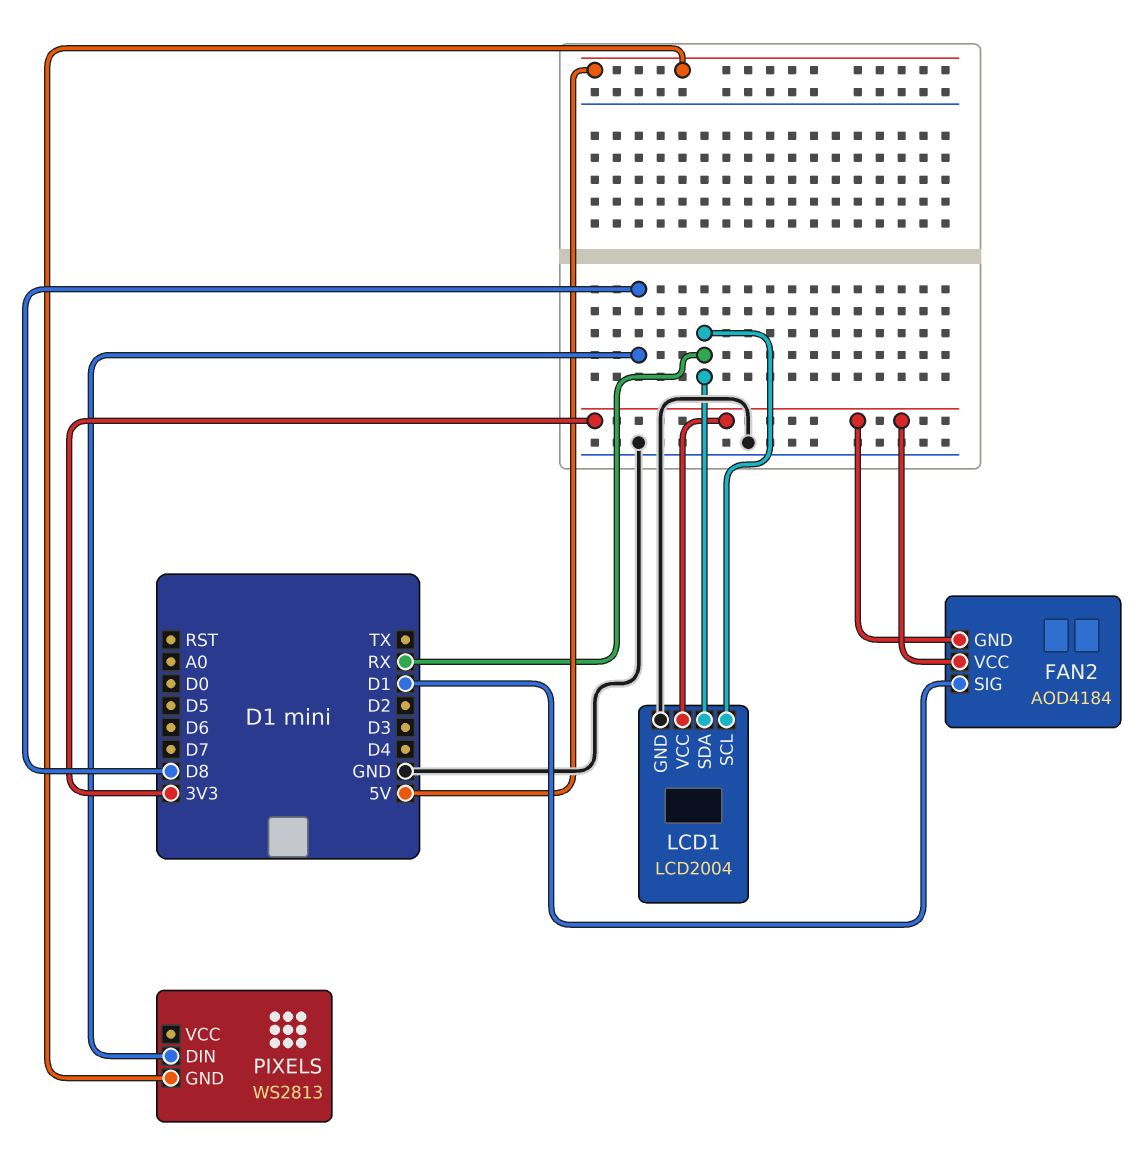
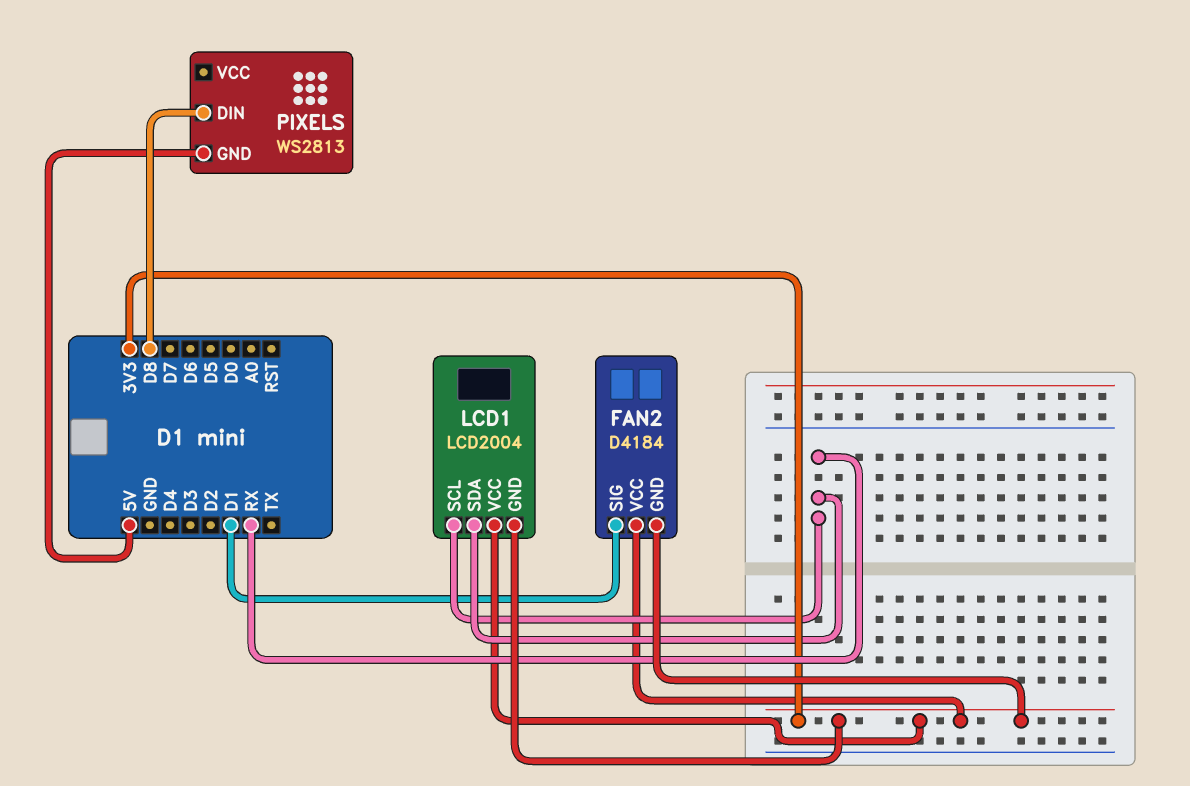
FAN2: AOD4184 -> D4184
LCD1 pin GND: GND -> 3V3

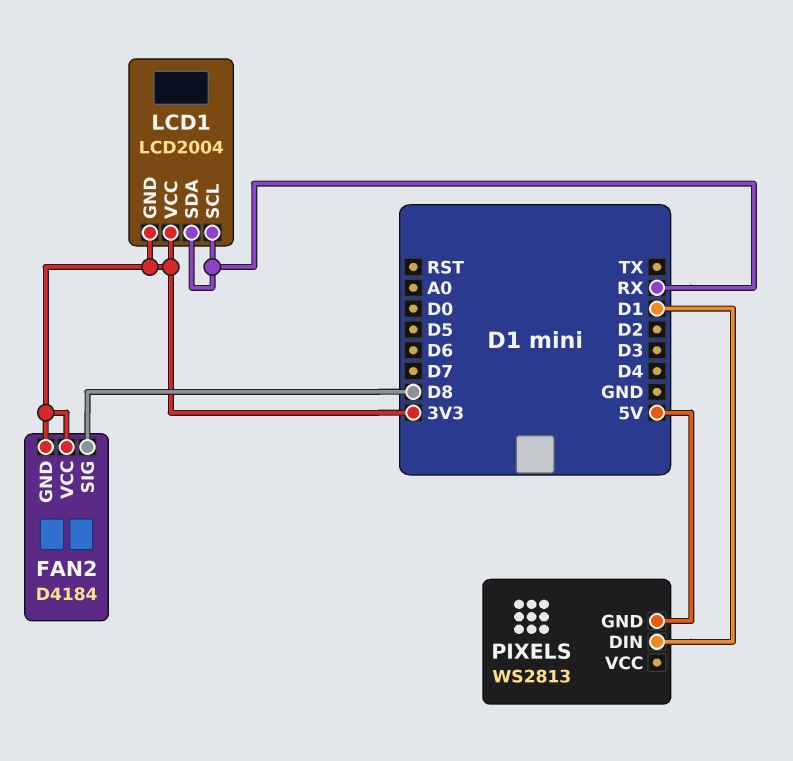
FAN2 pin SIG: D1 -> D8
PIXELS pin DIN: D8 -> D1

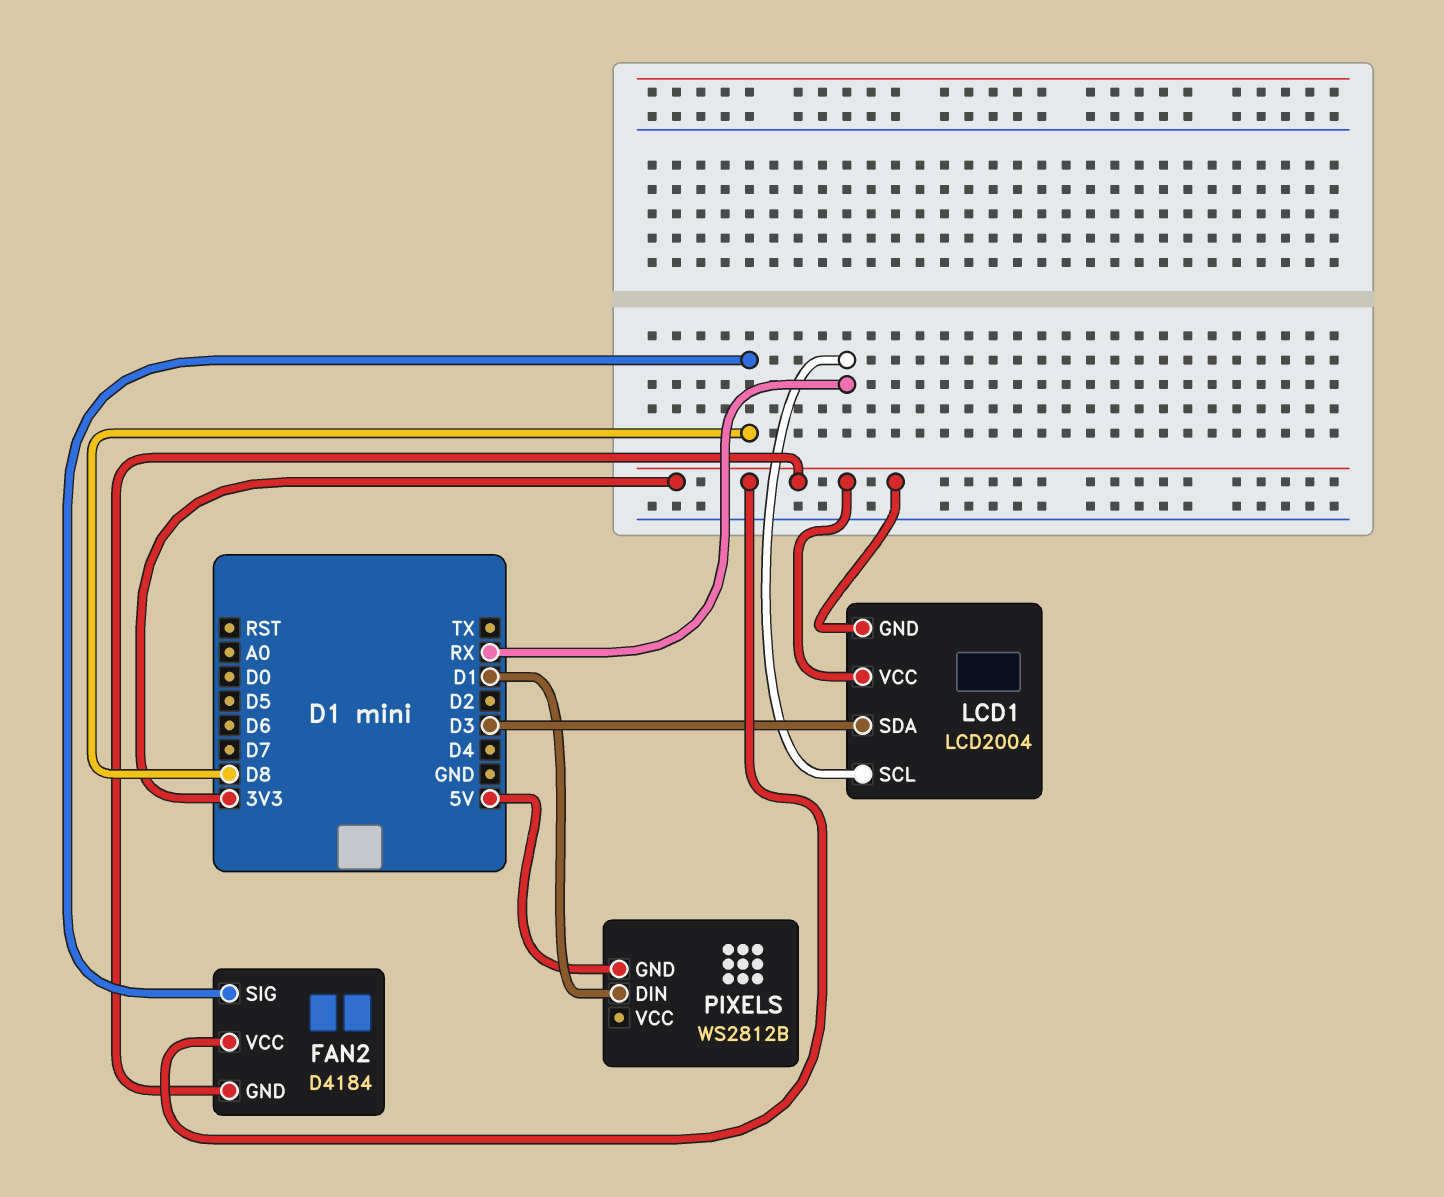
LCD1 pin SDA: RX -> D3
PIXELS: WS2813 -> WS2812B

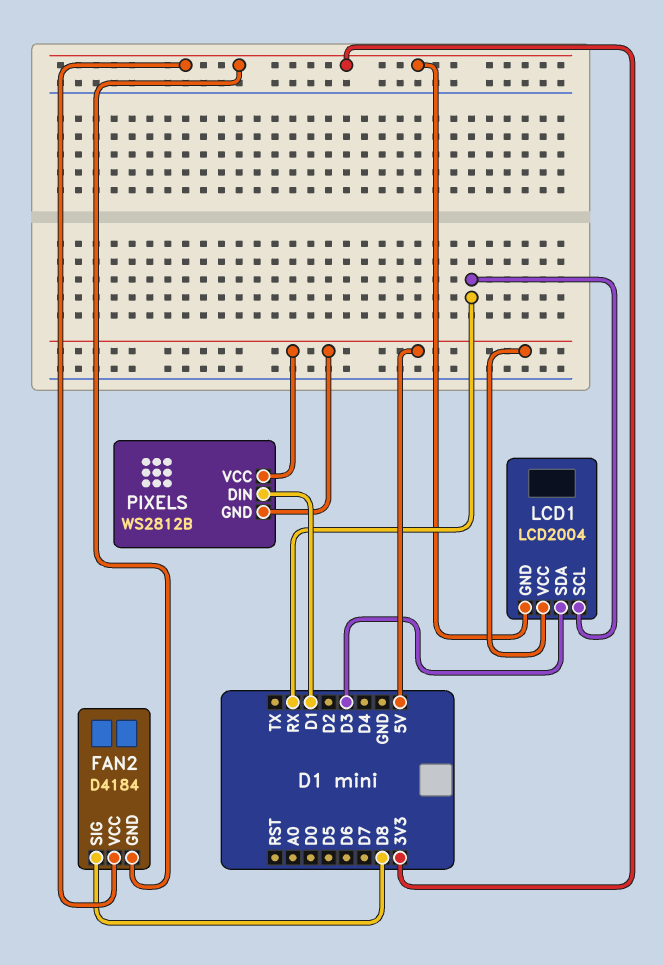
LCD1 pin VCC: 3V3 -> 5V
PIXELS pin VCC: none -> 5V

